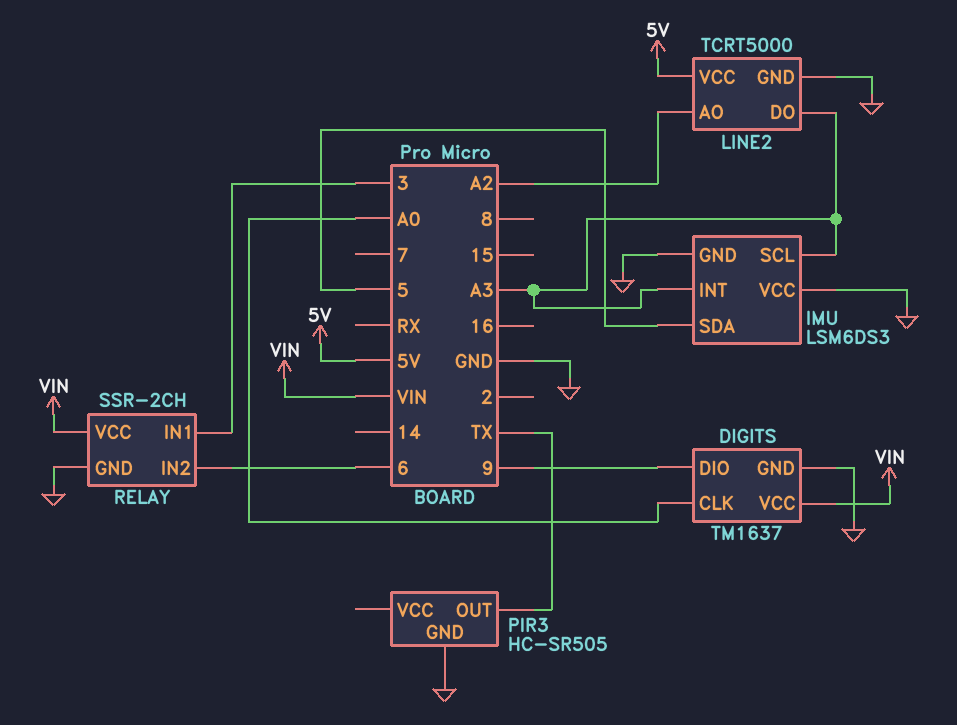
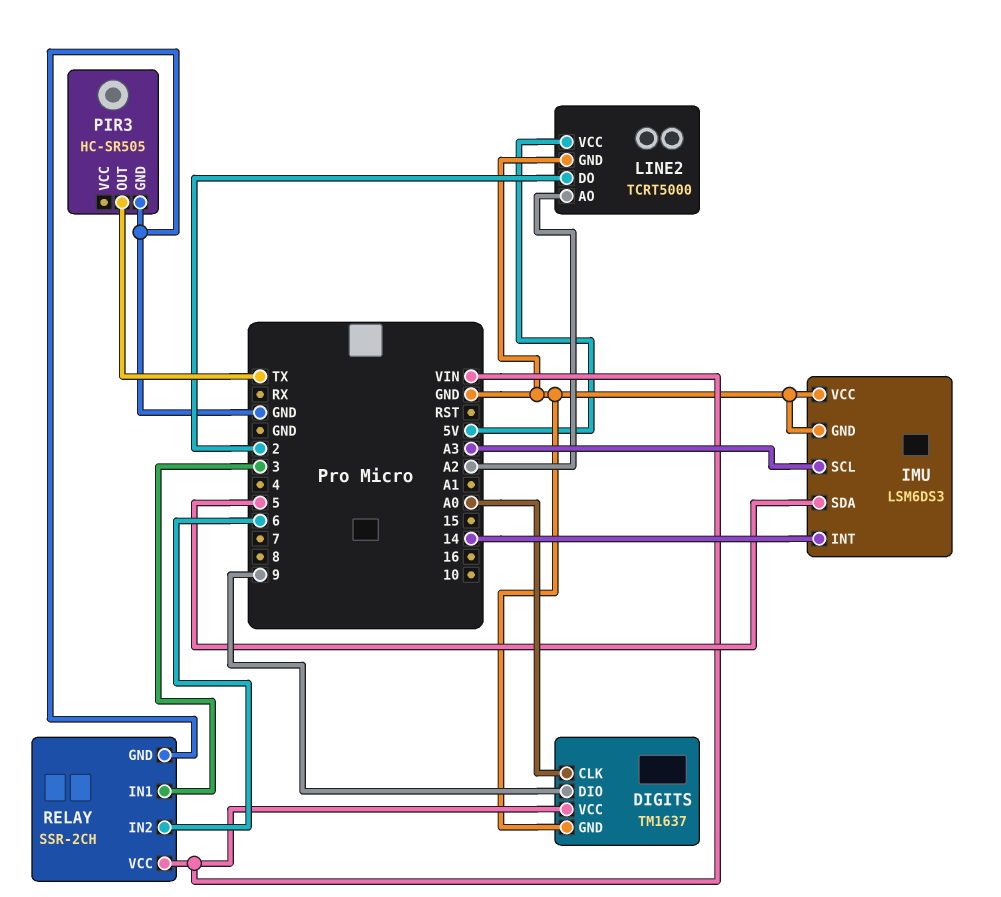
IMU pin INT: A3 -> 14
LINE2 pin DO: A3 -> 2

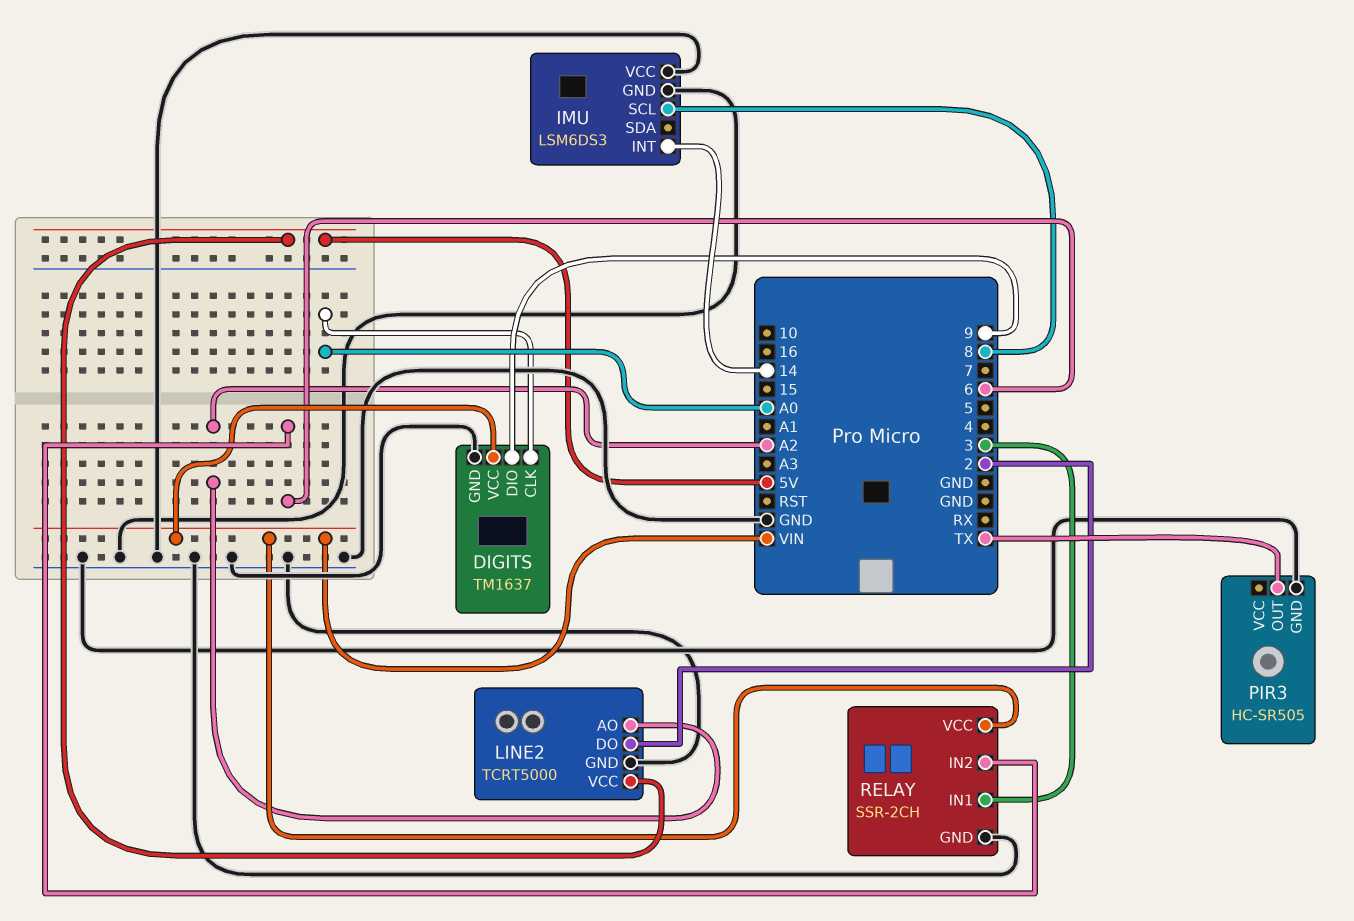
IMU pin SCL: A3 -> 8
IMU pin SDA: 5 -> none

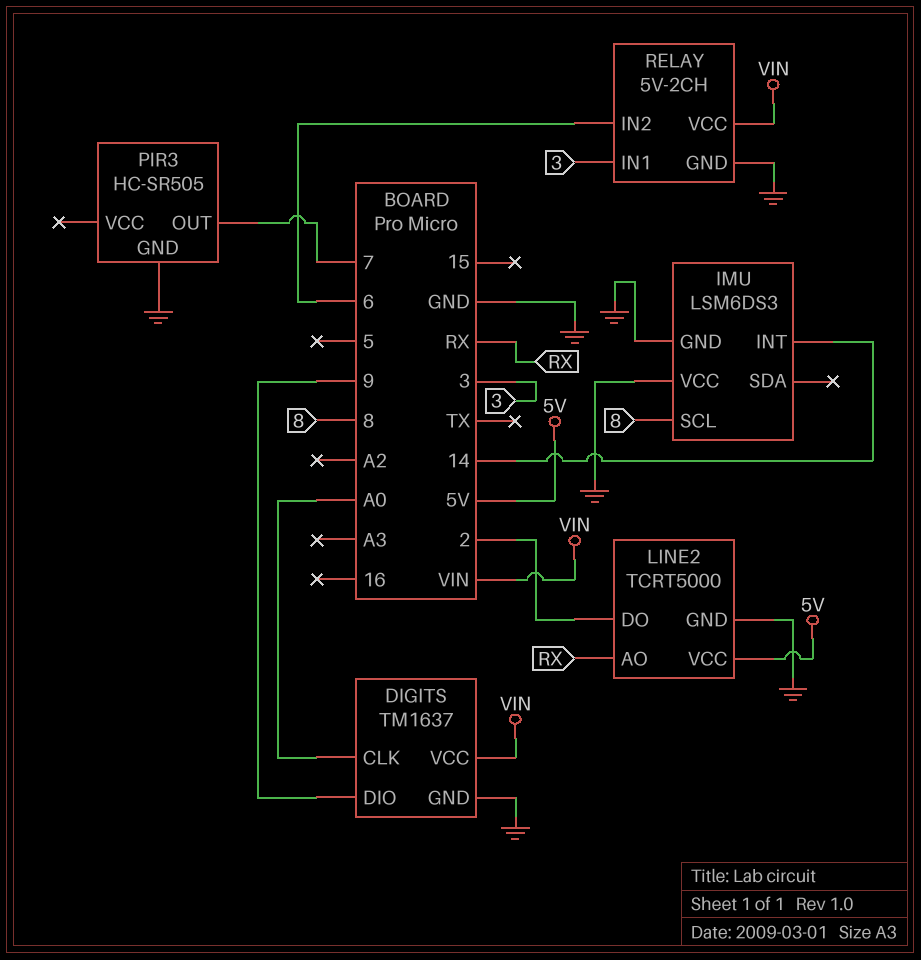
LINE2 pin AO: A2 -> RX
PIR3 pin OUT: TX -> 7
RELAY: SSR-2CH -> 5V-2CH

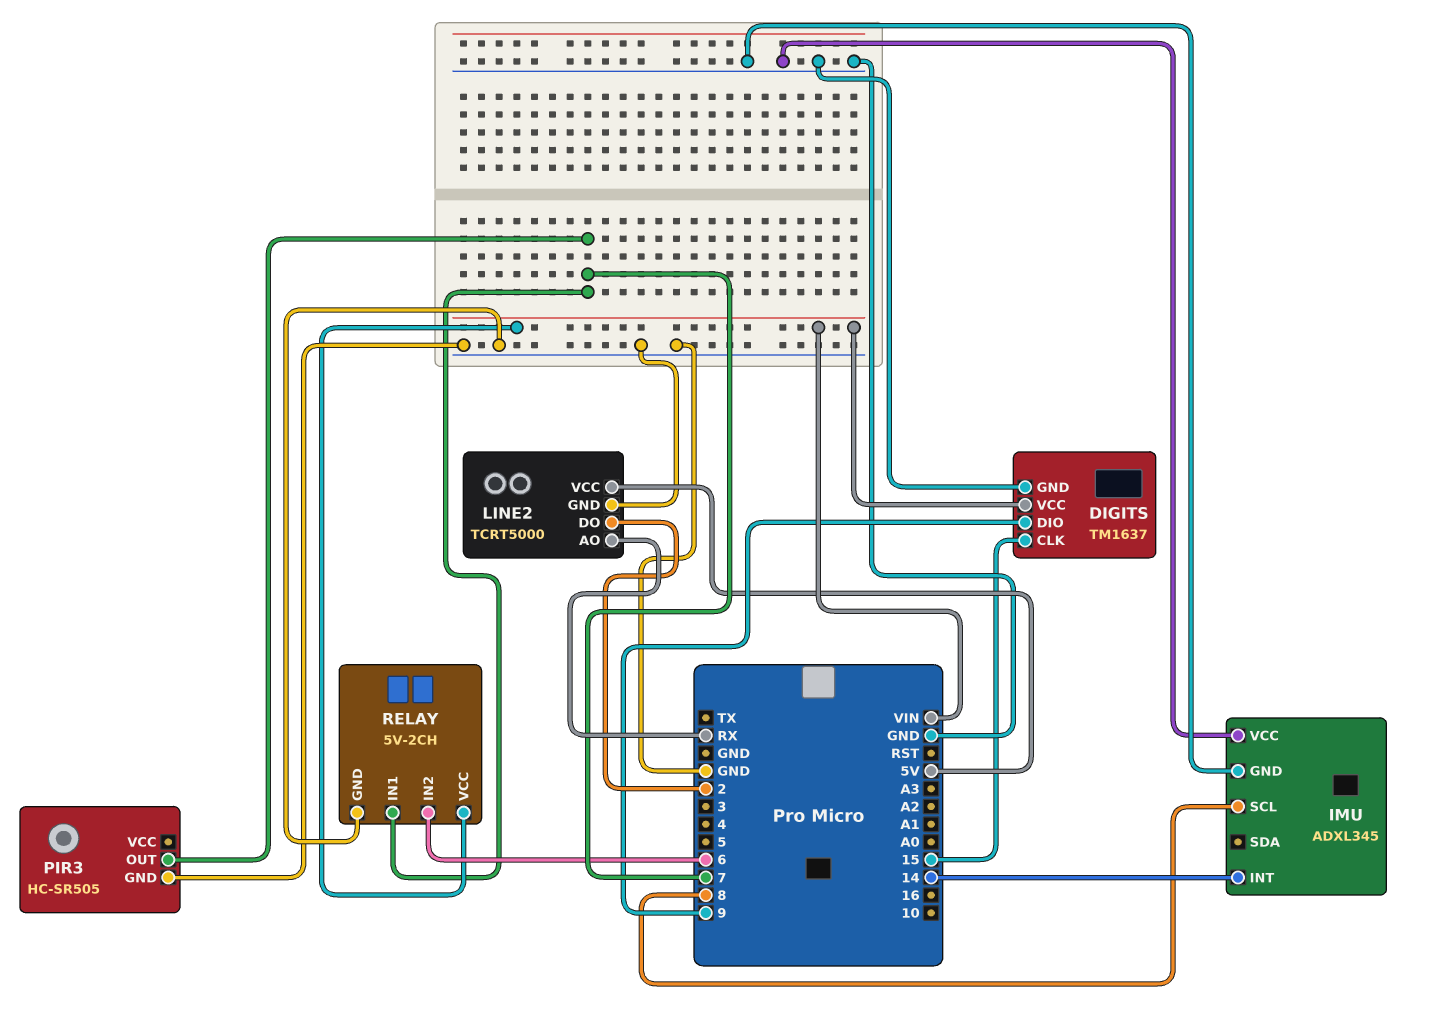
DIGITS pin CLK: A0 -> 15
IMU: LSM6DS3 -> ADXL345
RELAY pin IN1: 3 -> 7

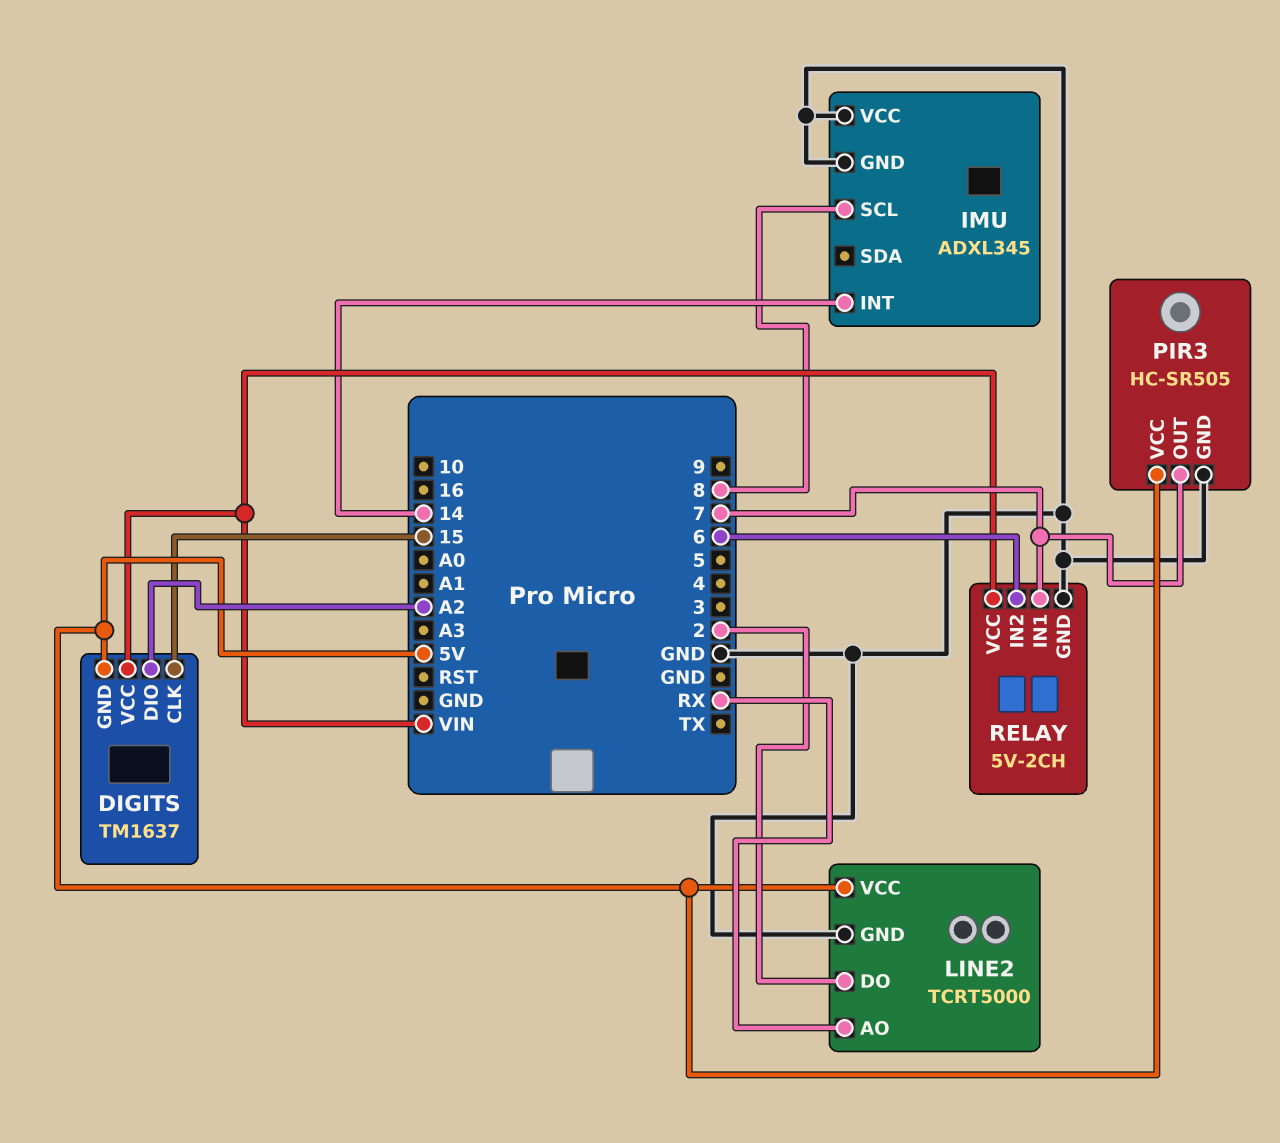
DIGITS pin DIO: 9 -> A2
DIGITS pin GND: GND -> 5V
PIR3 pin VCC: none -> 5V

